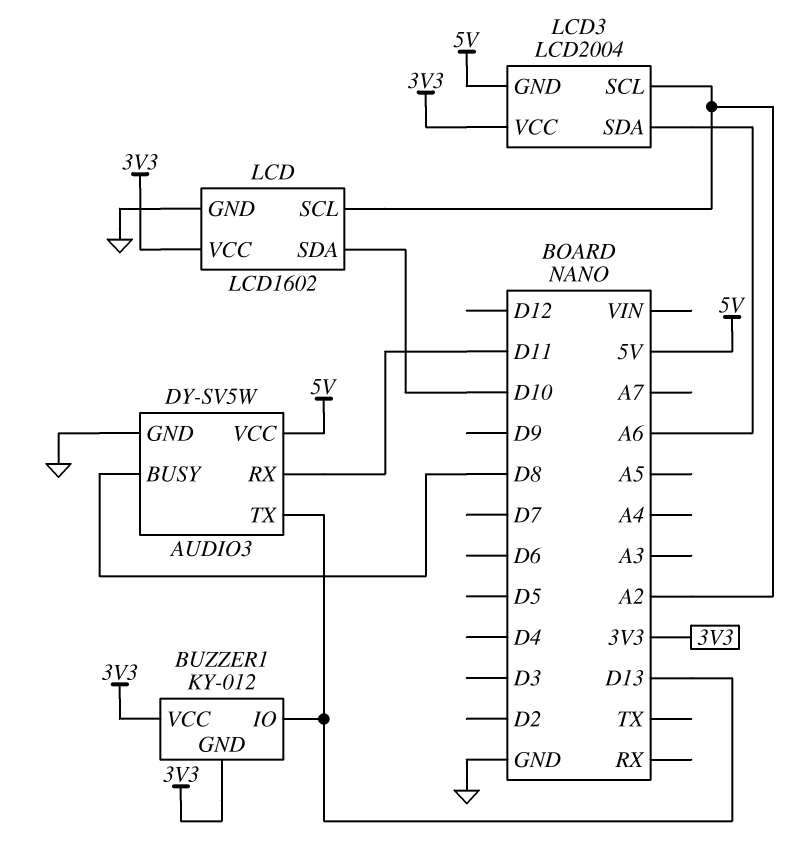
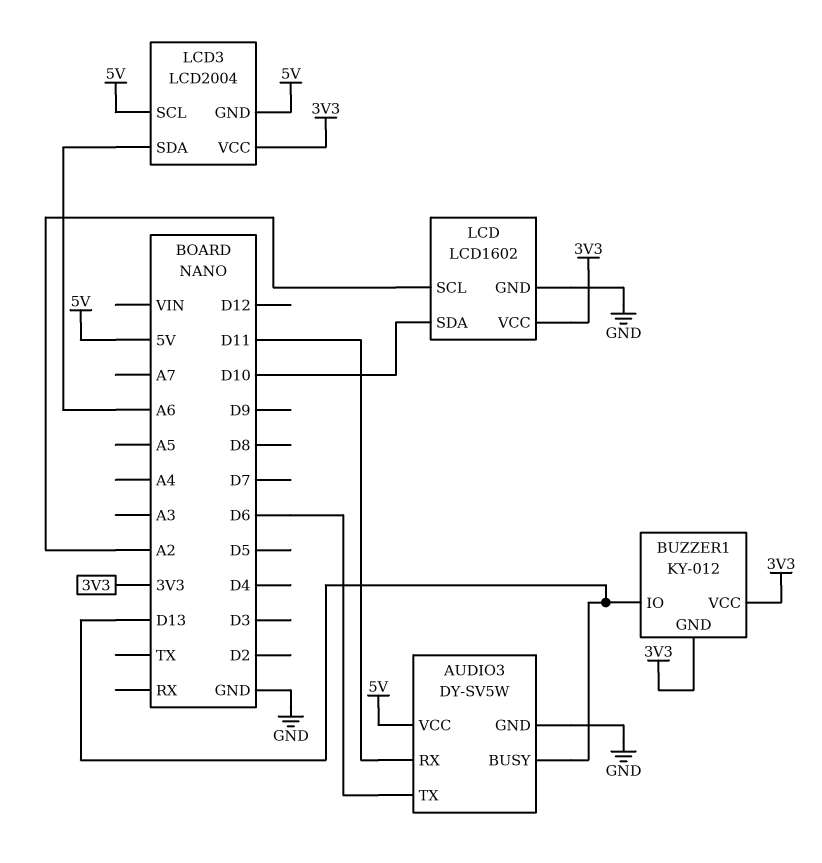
AUDIO3 pin BUSY: D8 -> D13
AUDIO3 pin TX: D13 -> D6
LCD3 pin SCL: A2 -> 5V

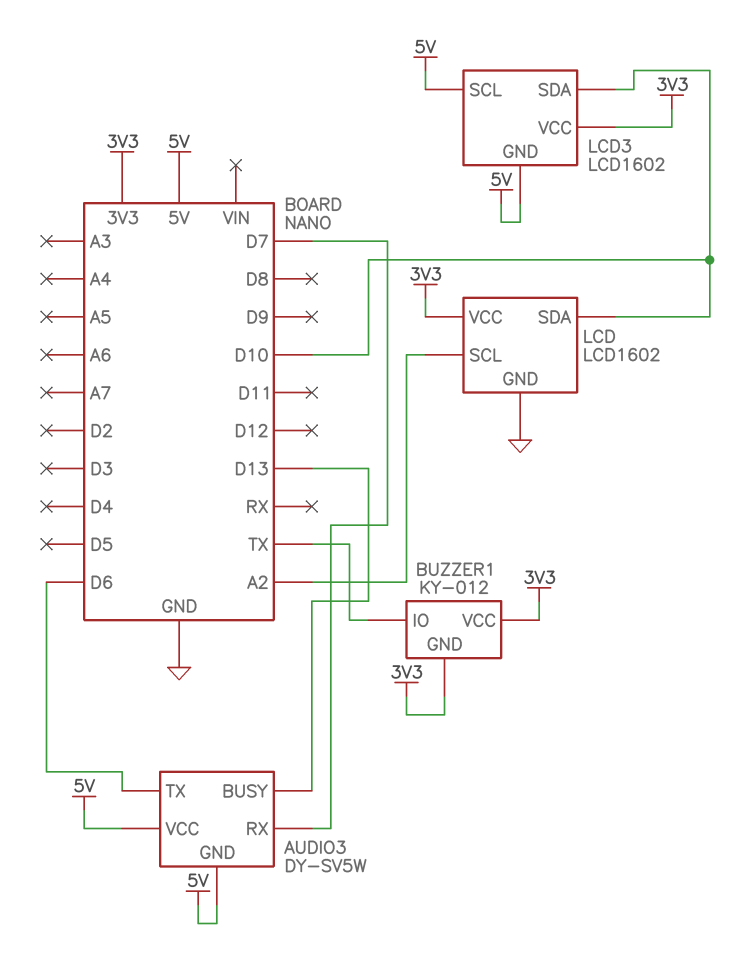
AUDIO3 pin GND: GND -> 5V
AUDIO3 pin RX: D11 -> D7
BUZZER1 pin IO: D13 -> TX
LCD3: LCD2004 -> LCD1602
LCD3 pin SDA: A6 -> D10

